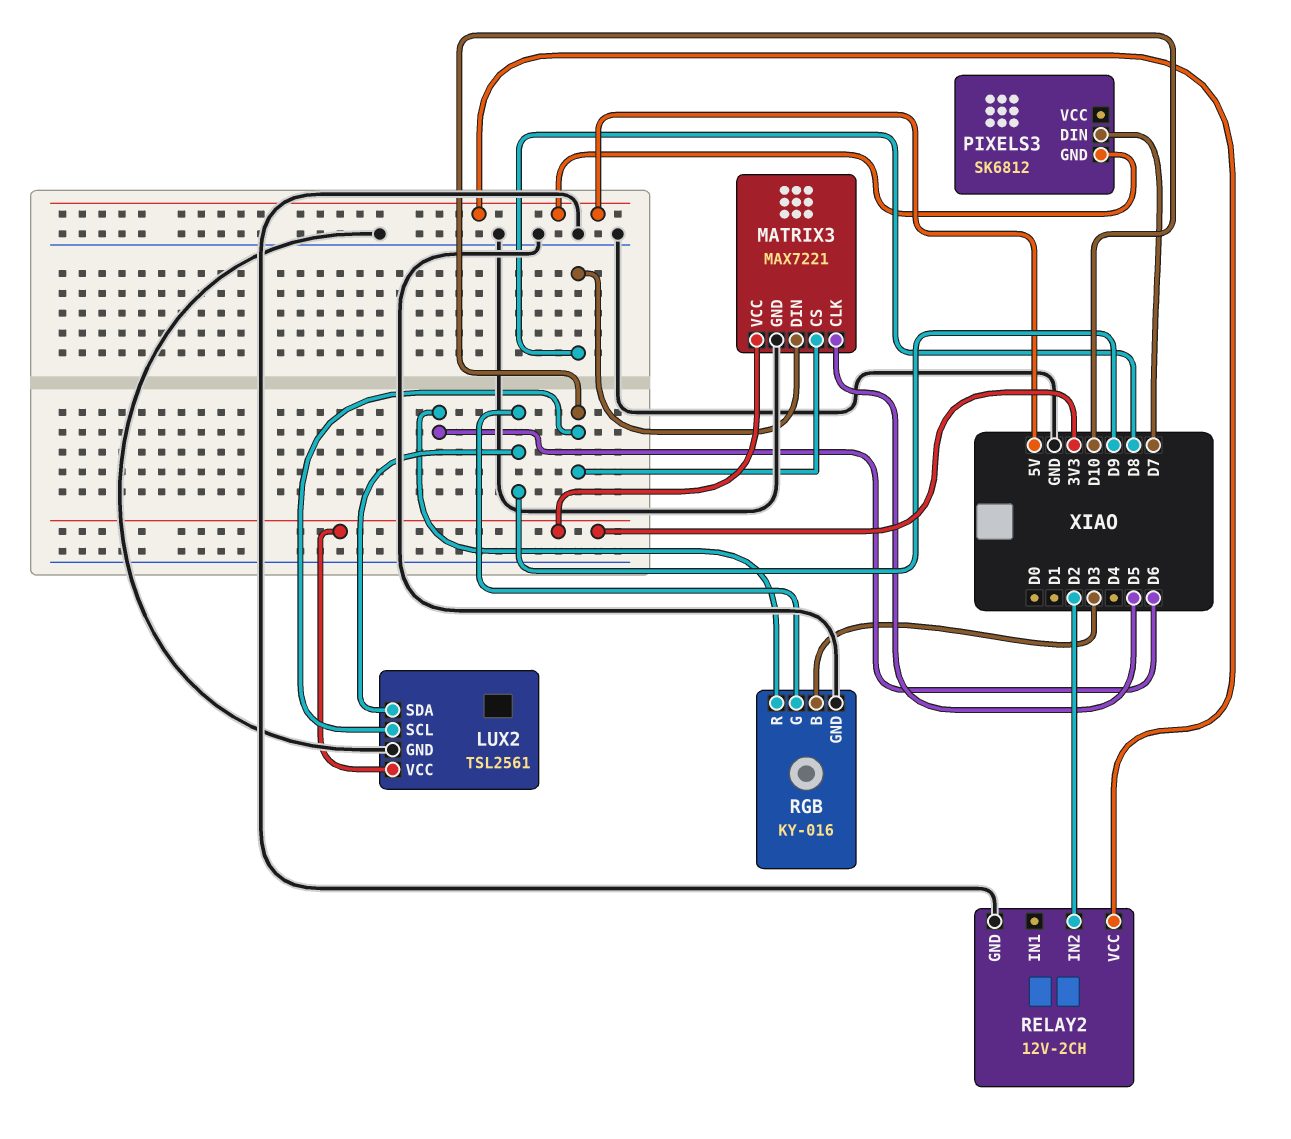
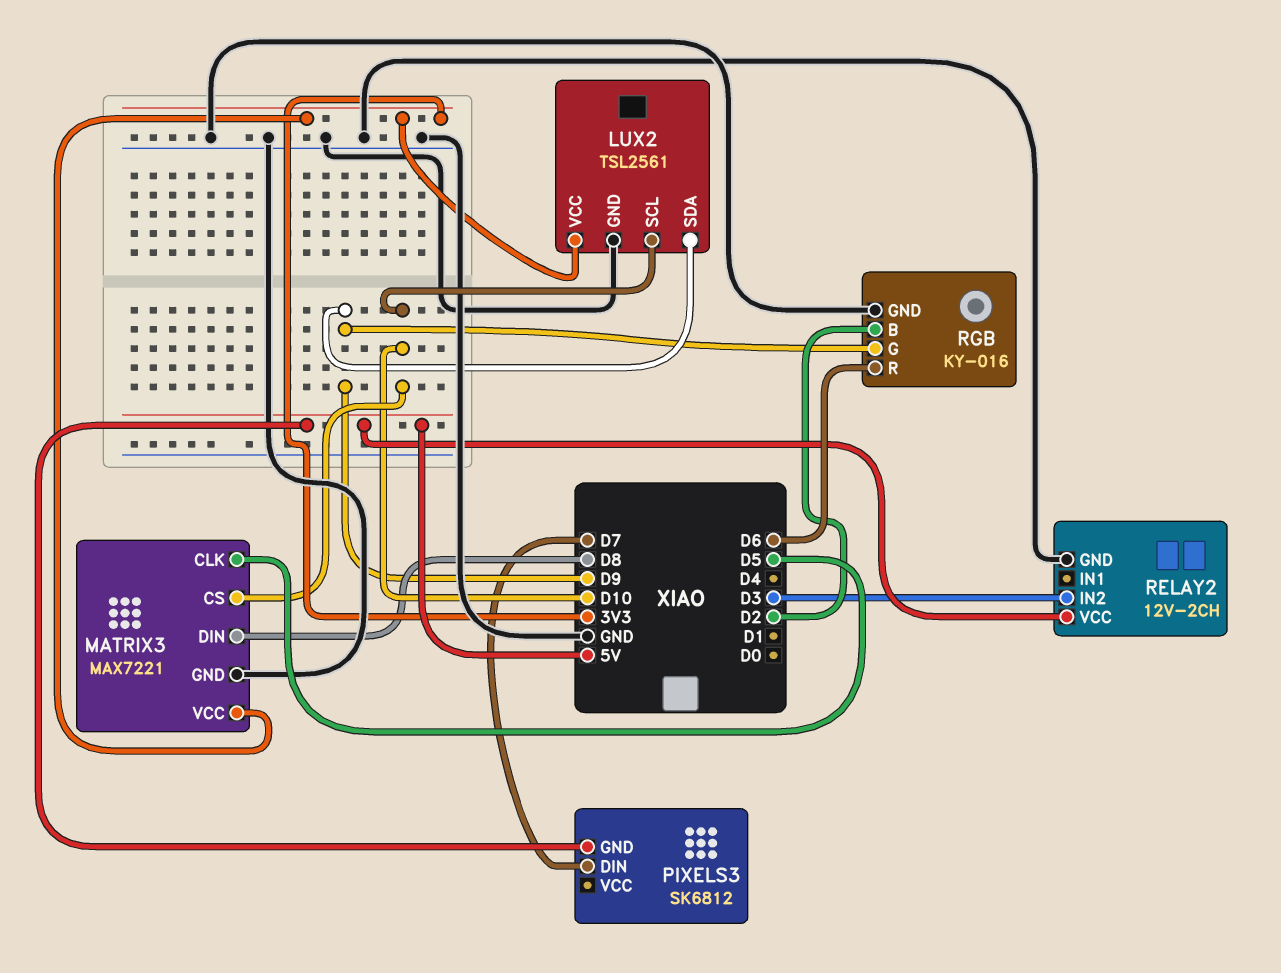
RELAY2 pin IN2: D2 -> D3
RGB pin B: D3 -> D2

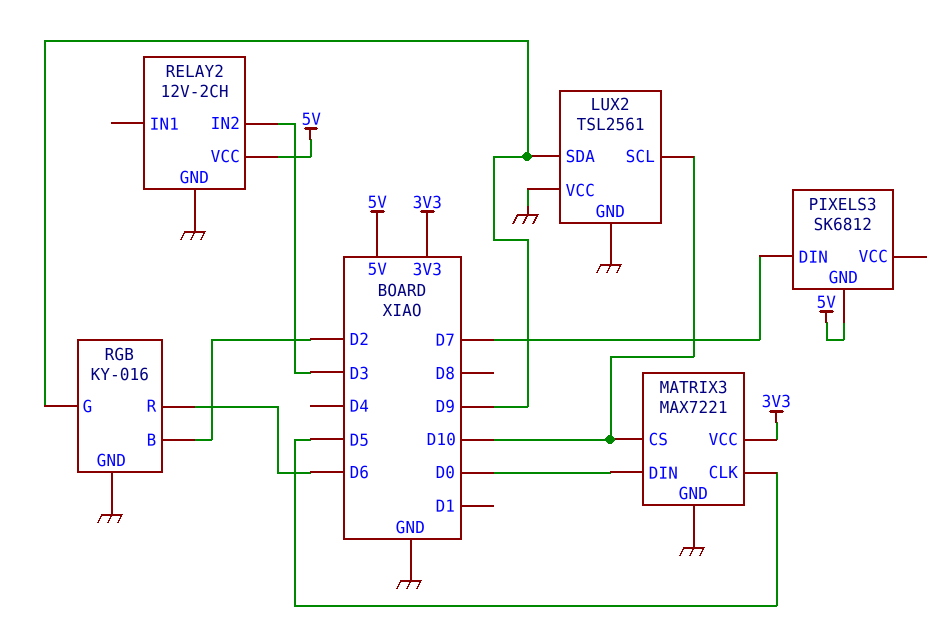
LUX2 pin VCC: 3V3 -> GND
MATRIX3 pin DIN: D8 -> D0

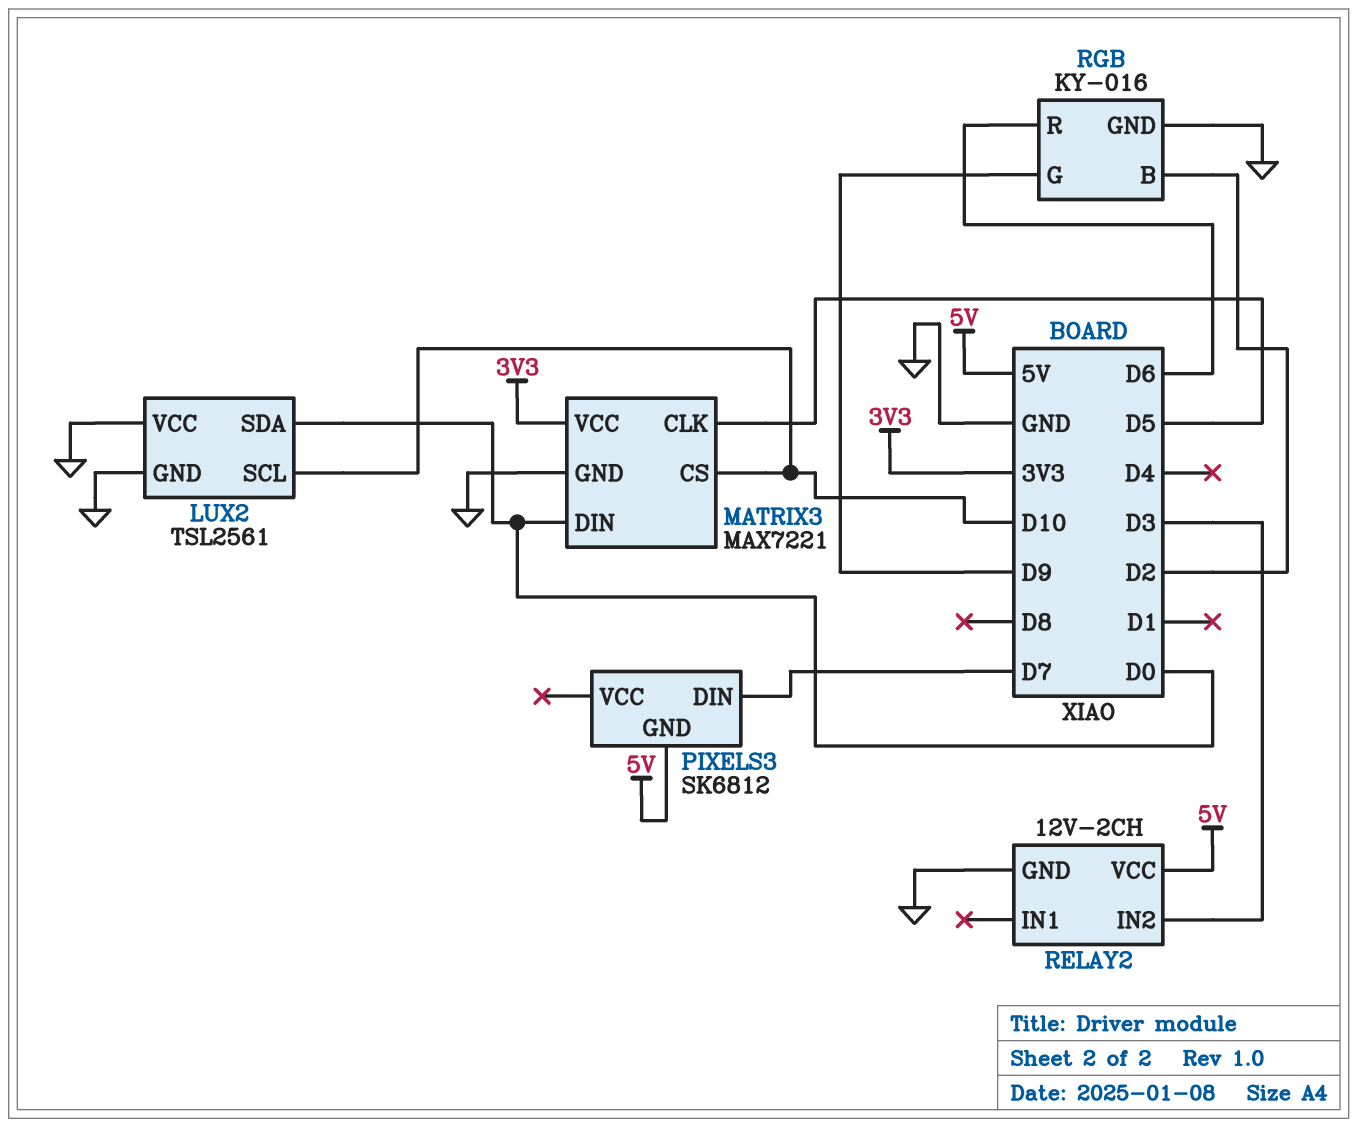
LUX2 pin SDA: D9 -> D0

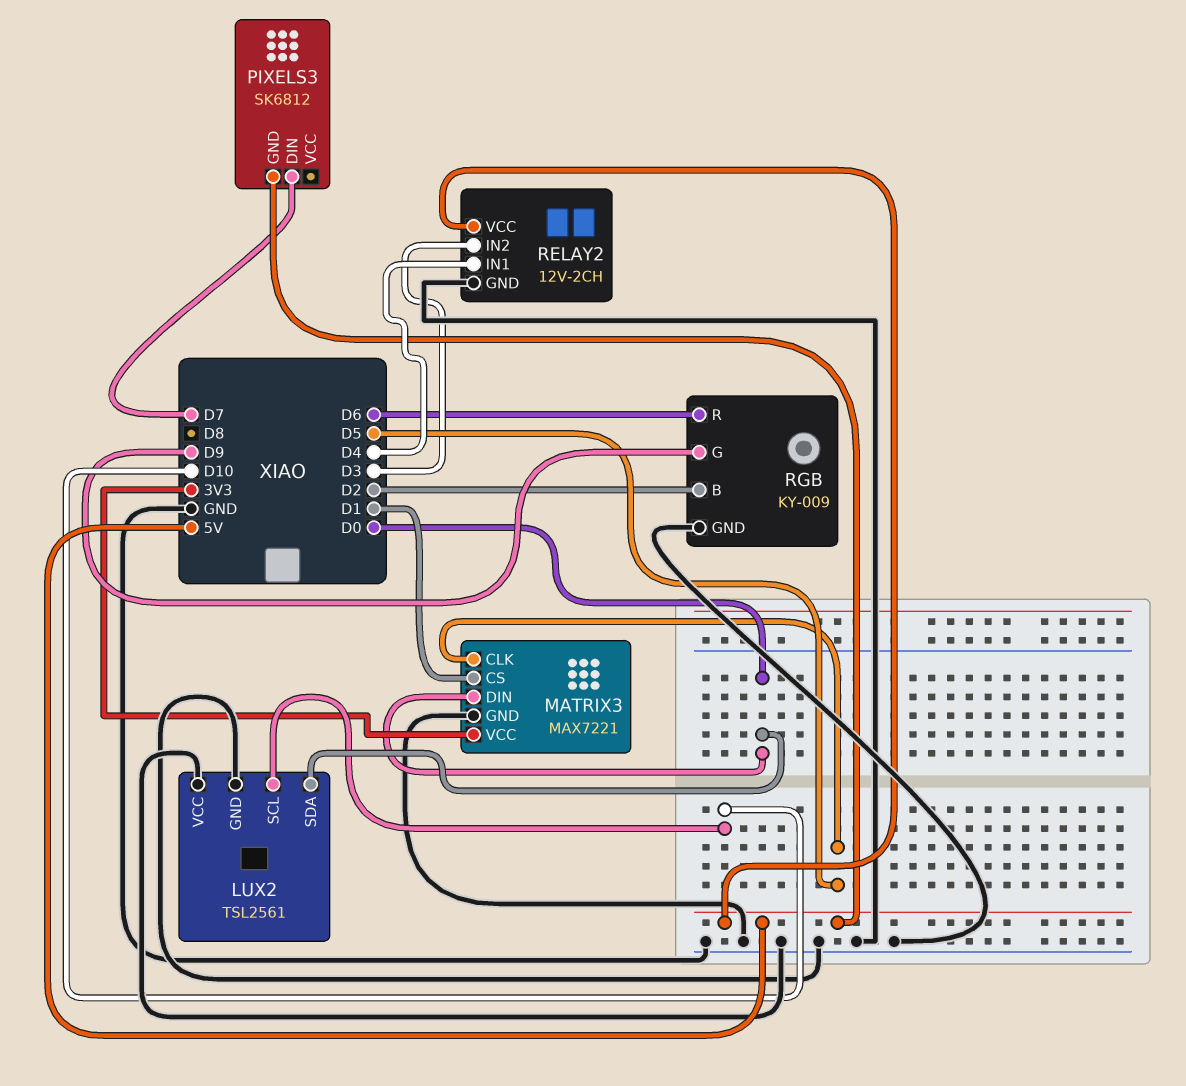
MATRIX3 pin CS: D10 -> D1
RELAY2 pin IN1: none -> D4
RGB: KY-016 -> KY-009

